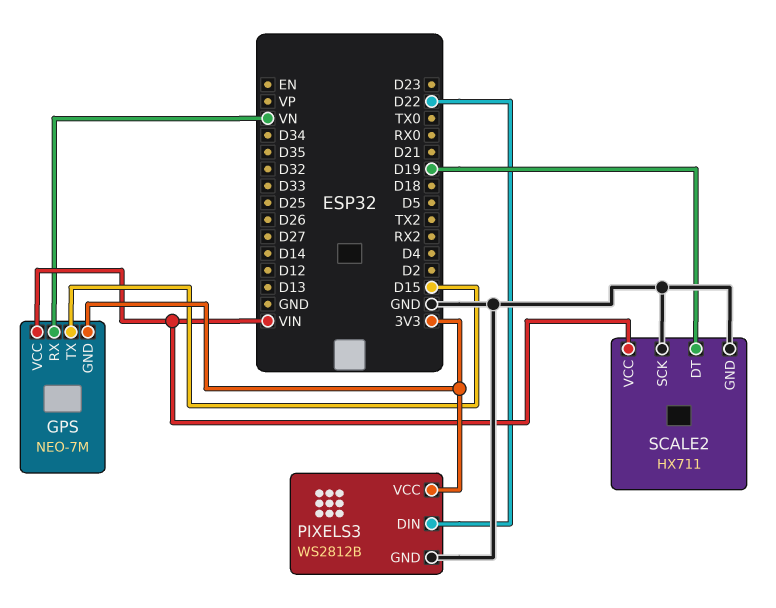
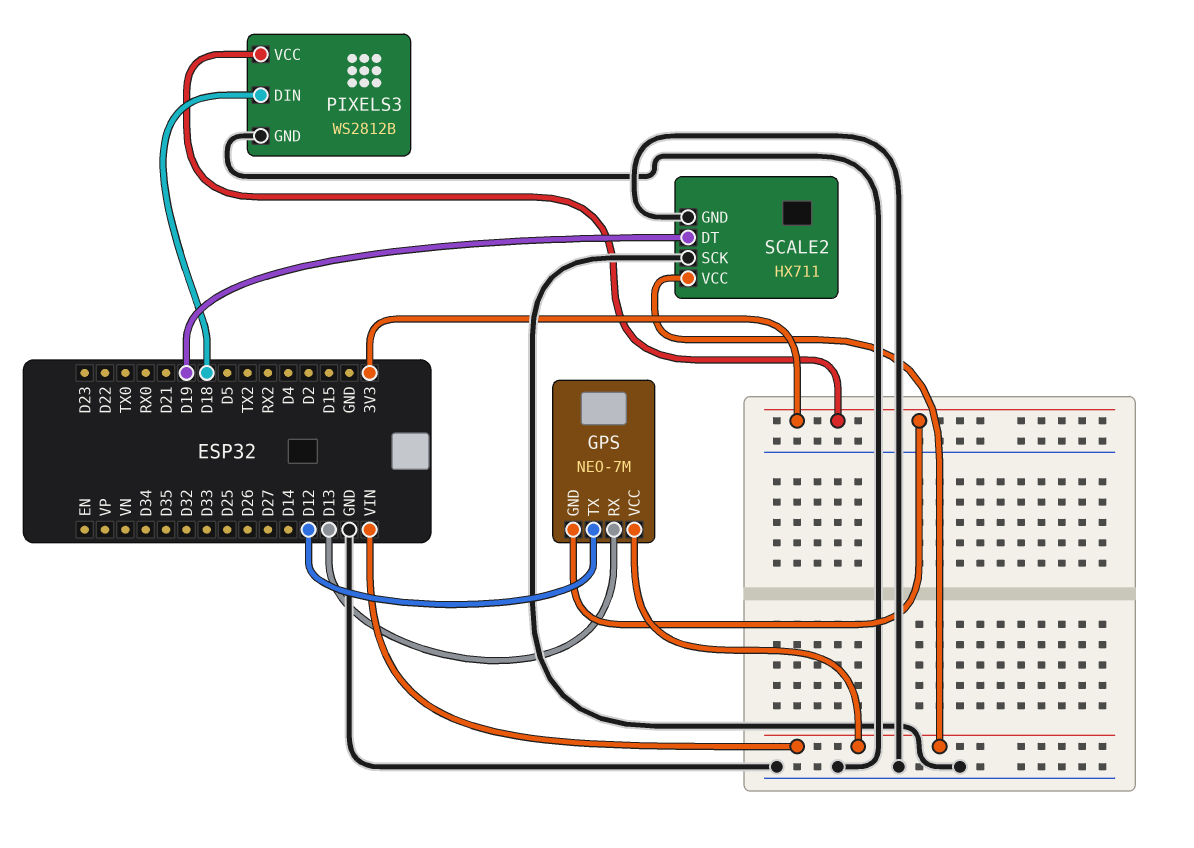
GPS pin RX: VN -> D13
GPS pin TX: D15 -> D12
PIXELS3 pin DIN: D22 -> D18

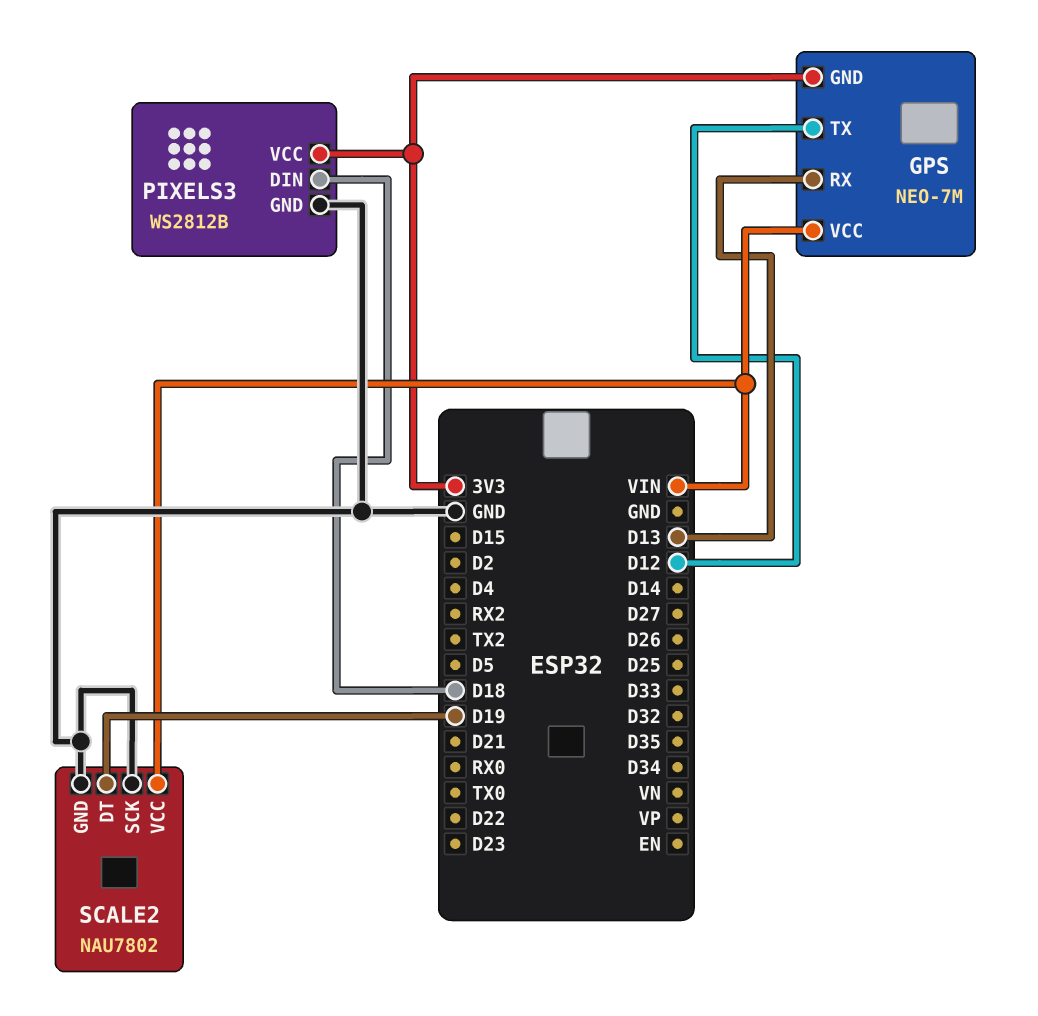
SCALE2: HX711 -> NAU7802

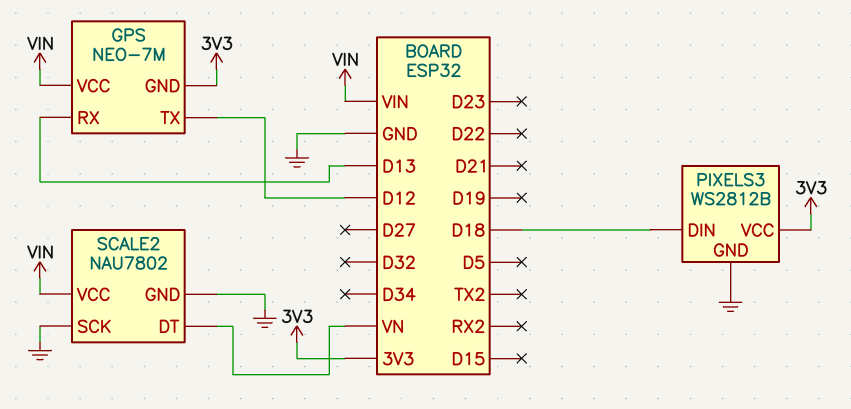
SCALE2 pin DT: D19 -> VN

